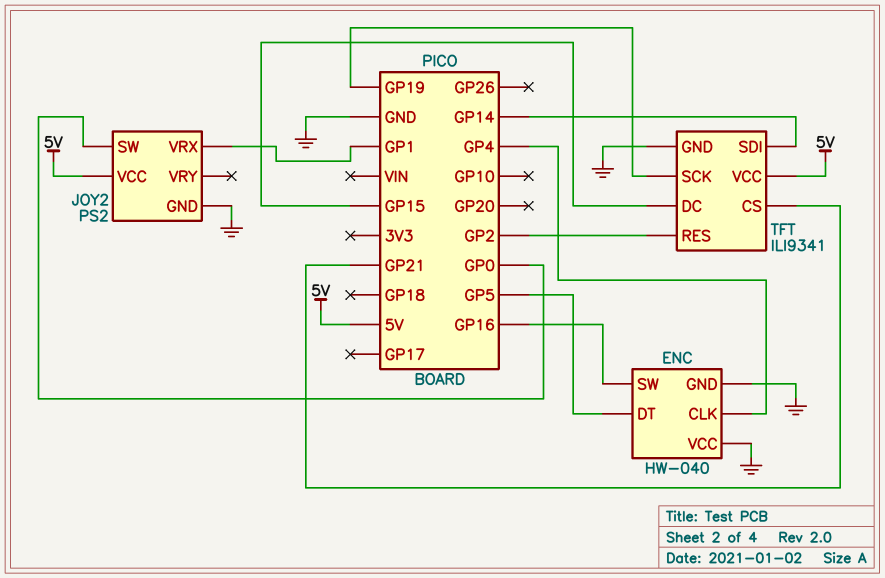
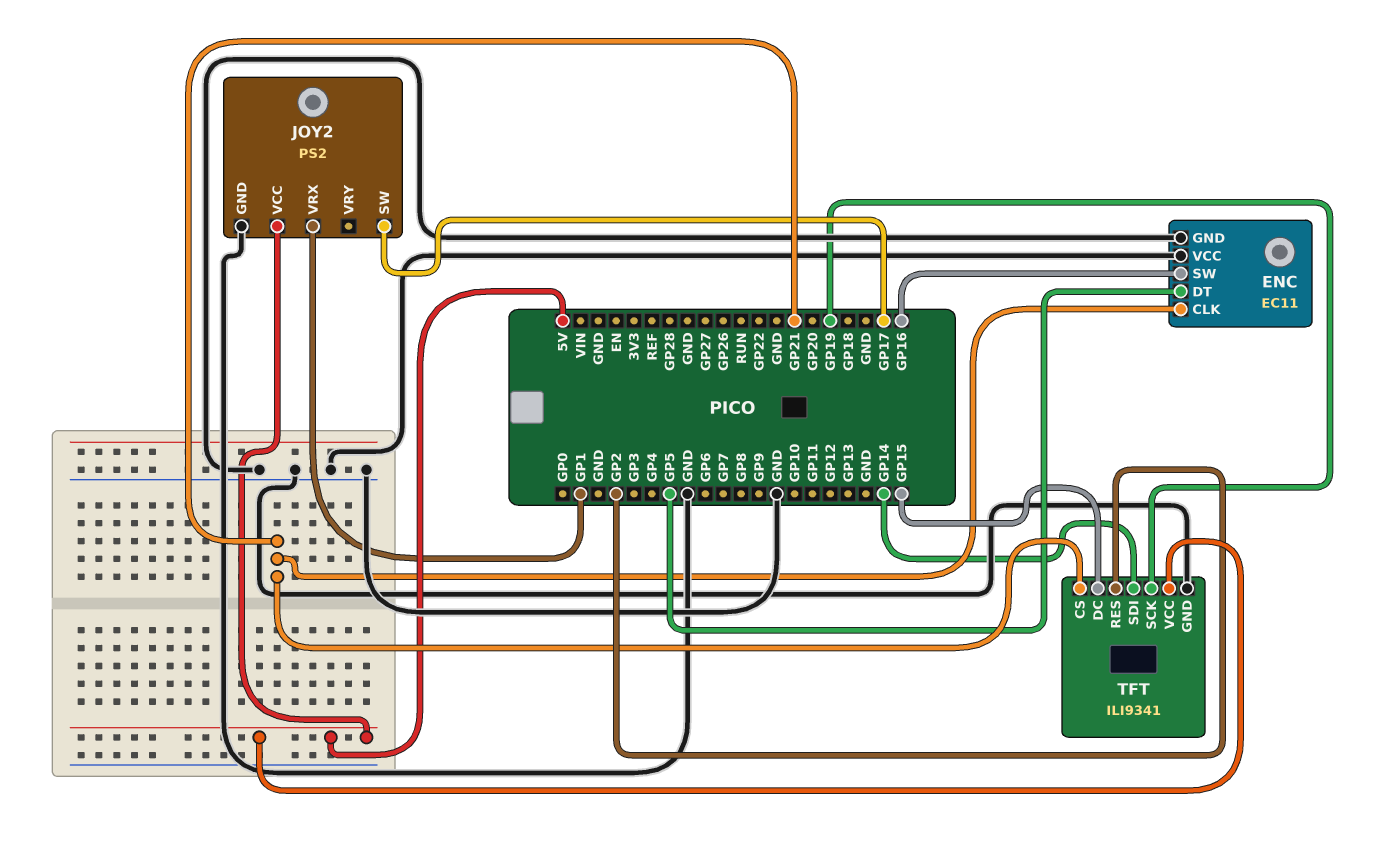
ENC: HW-040 -> EC11
ENC pin CLK: GP4 -> GP21
JOY2 pin SW: GP0 -> GP17

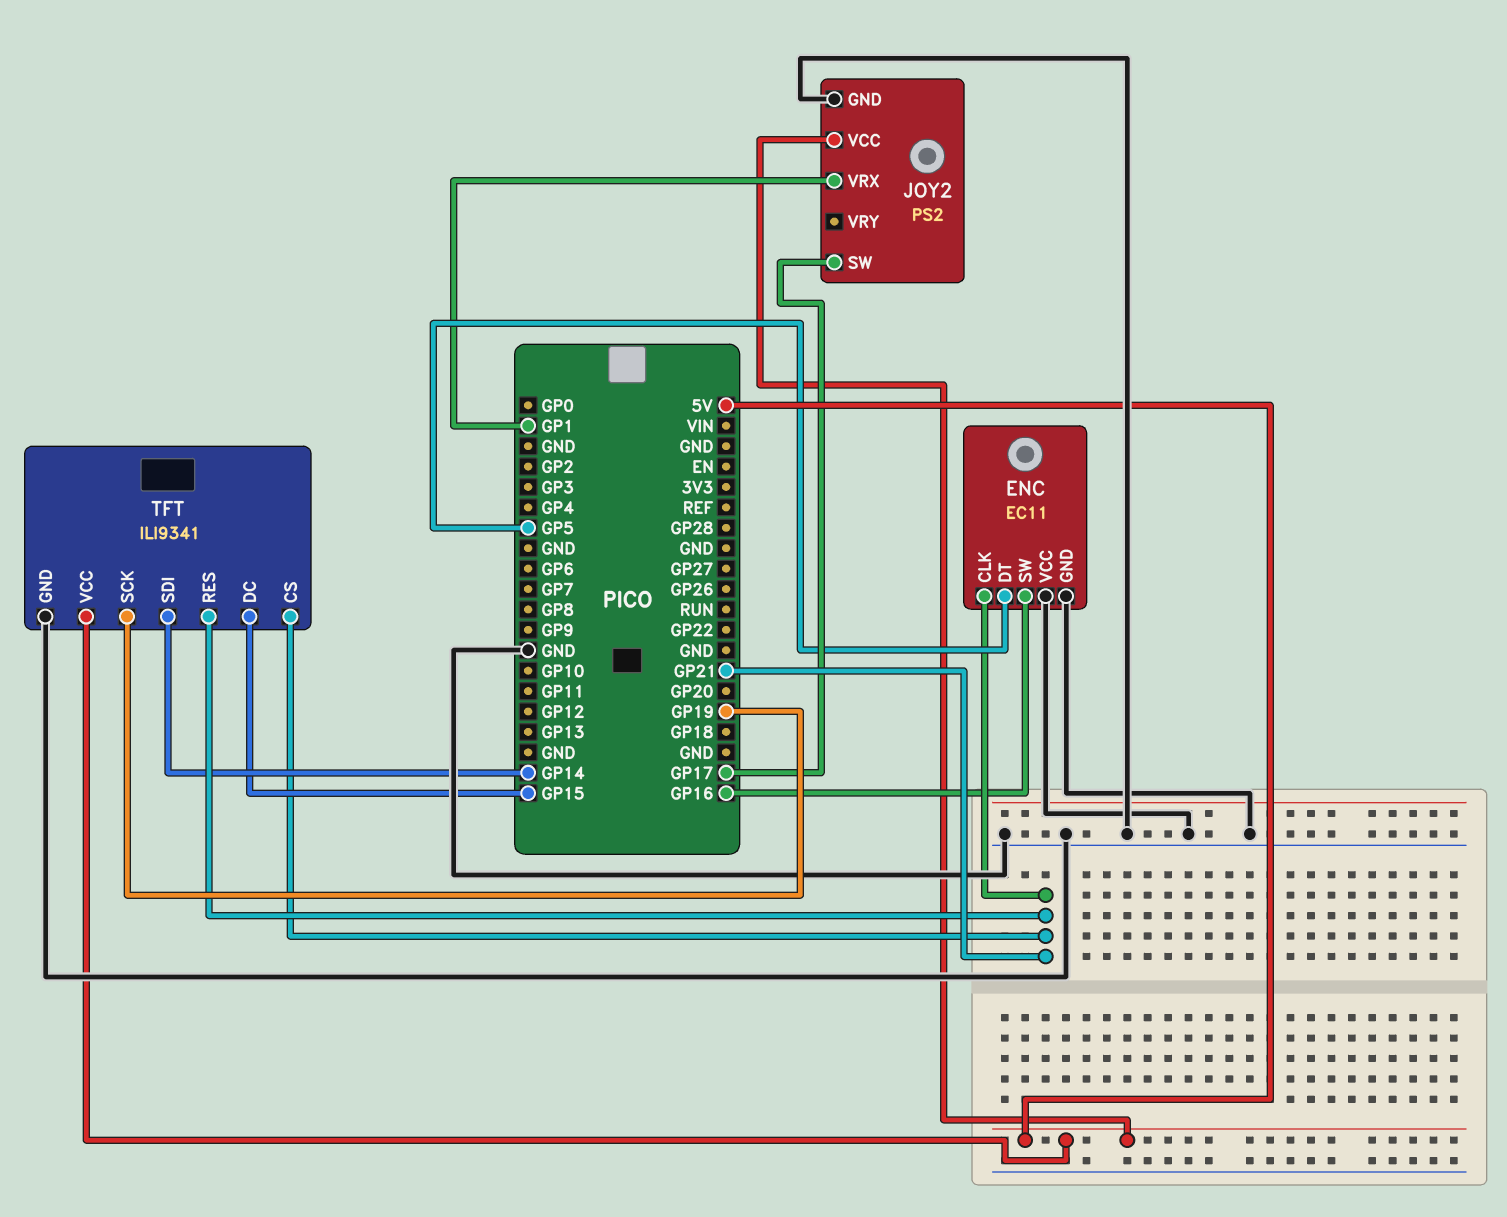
TFT pin RES: GP2 -> GP21

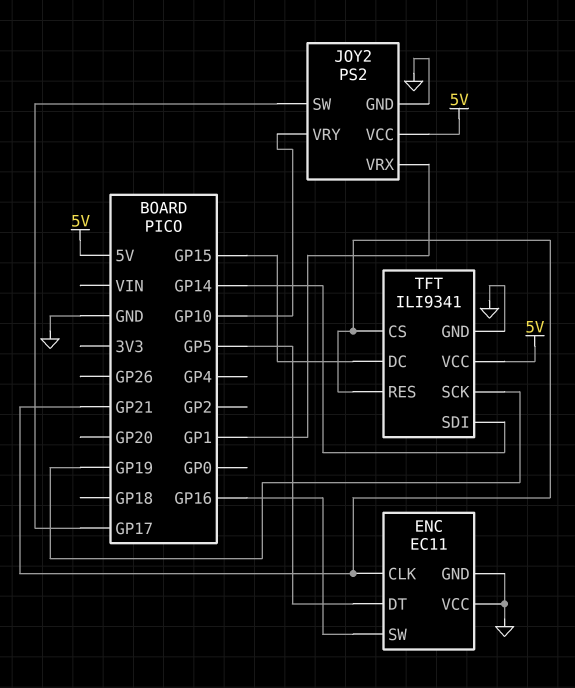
JOY2 pin VRY: none -> GP10

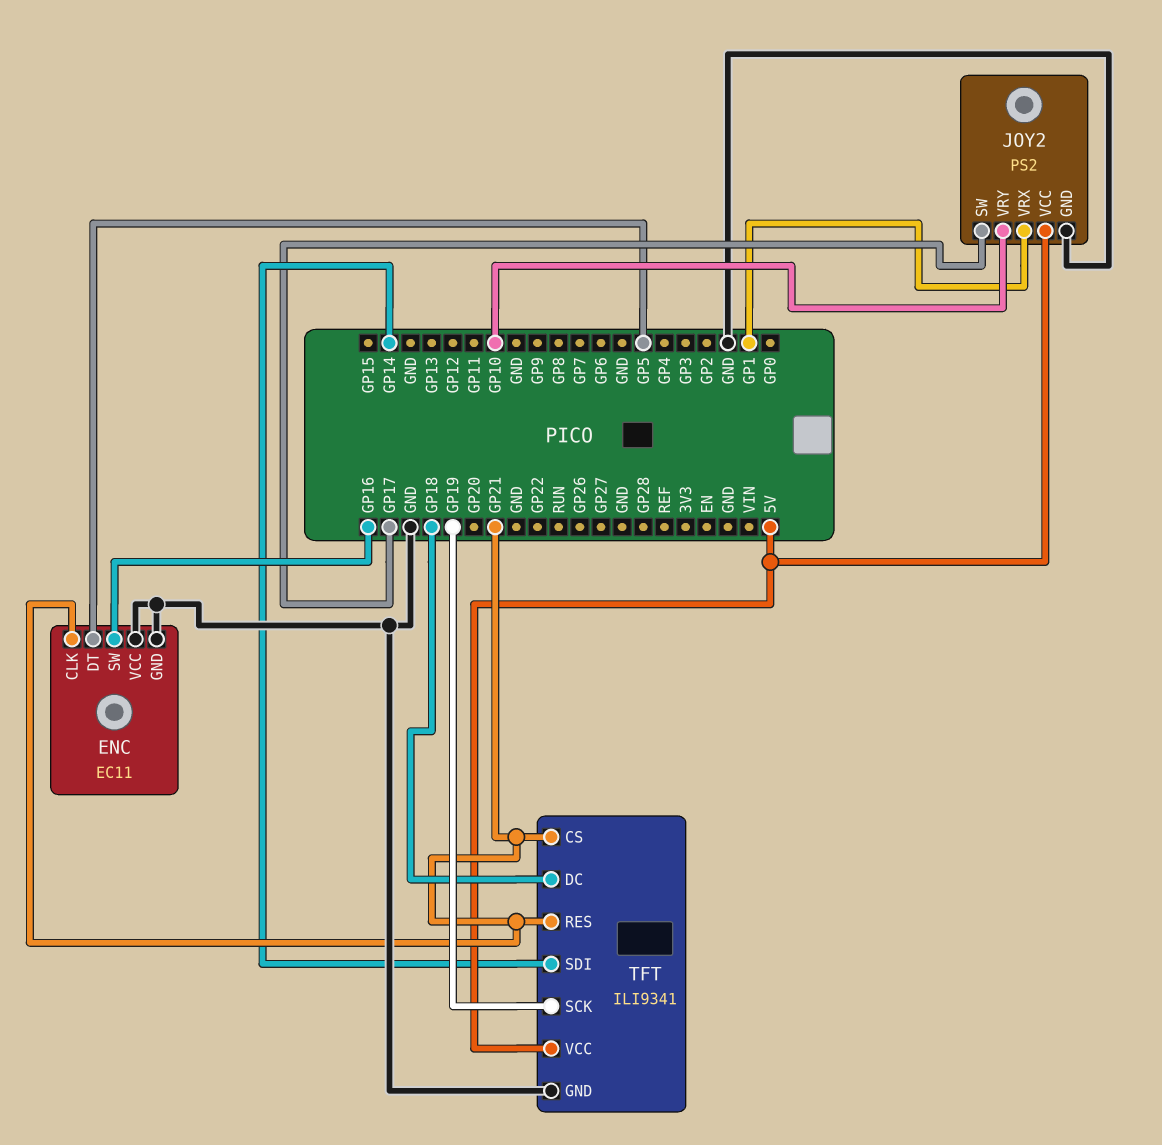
TFT pin DC: GP15 -> GP18

